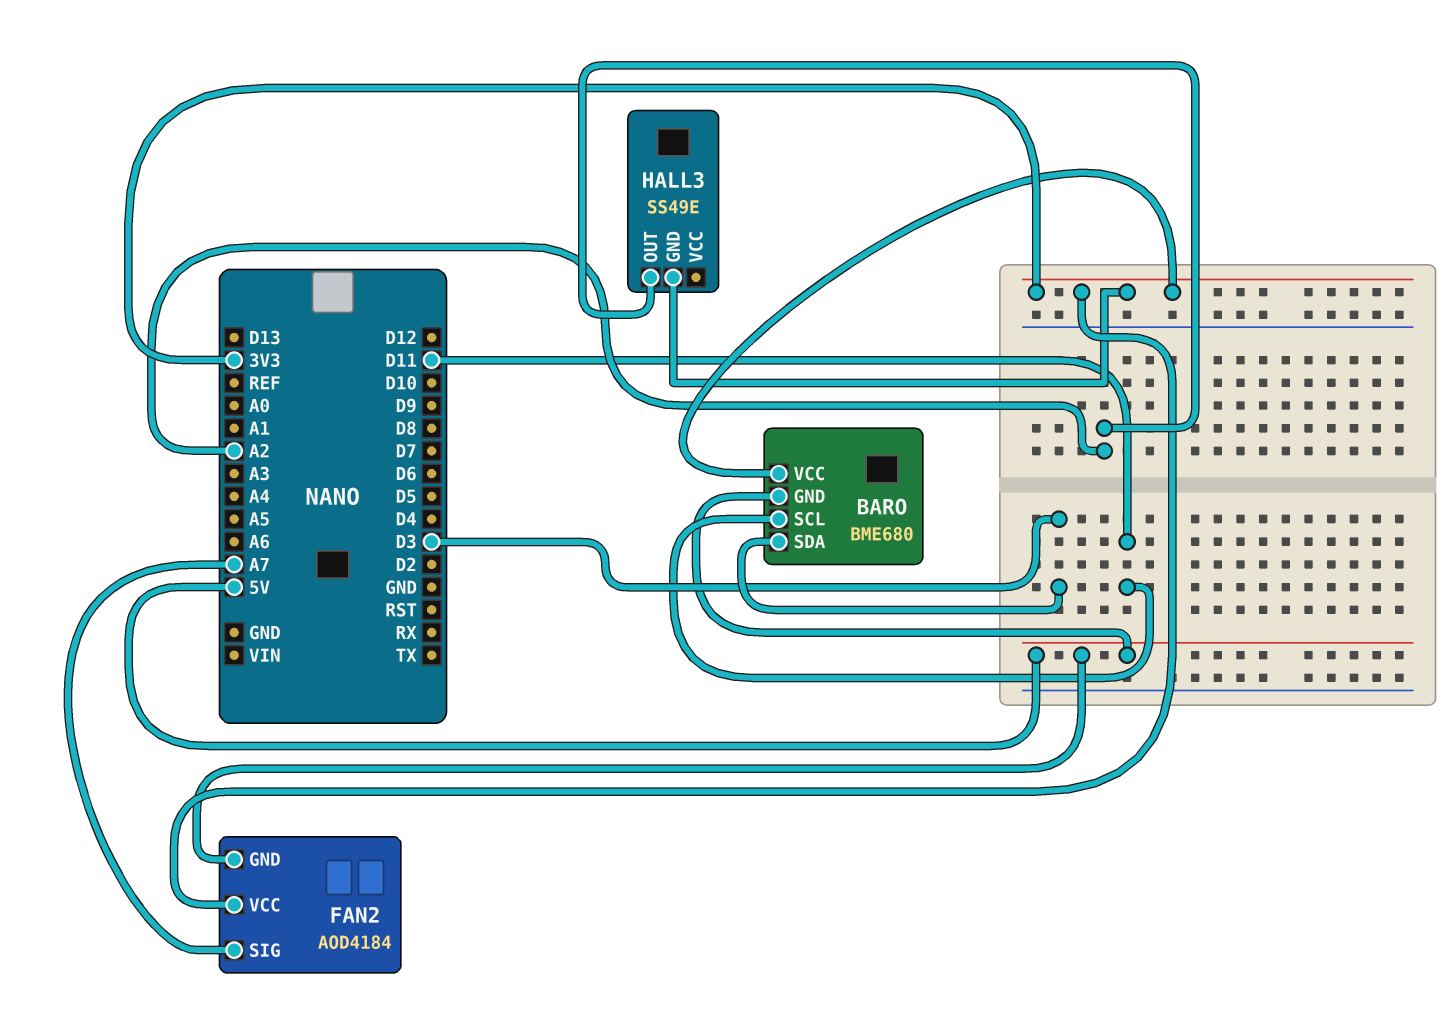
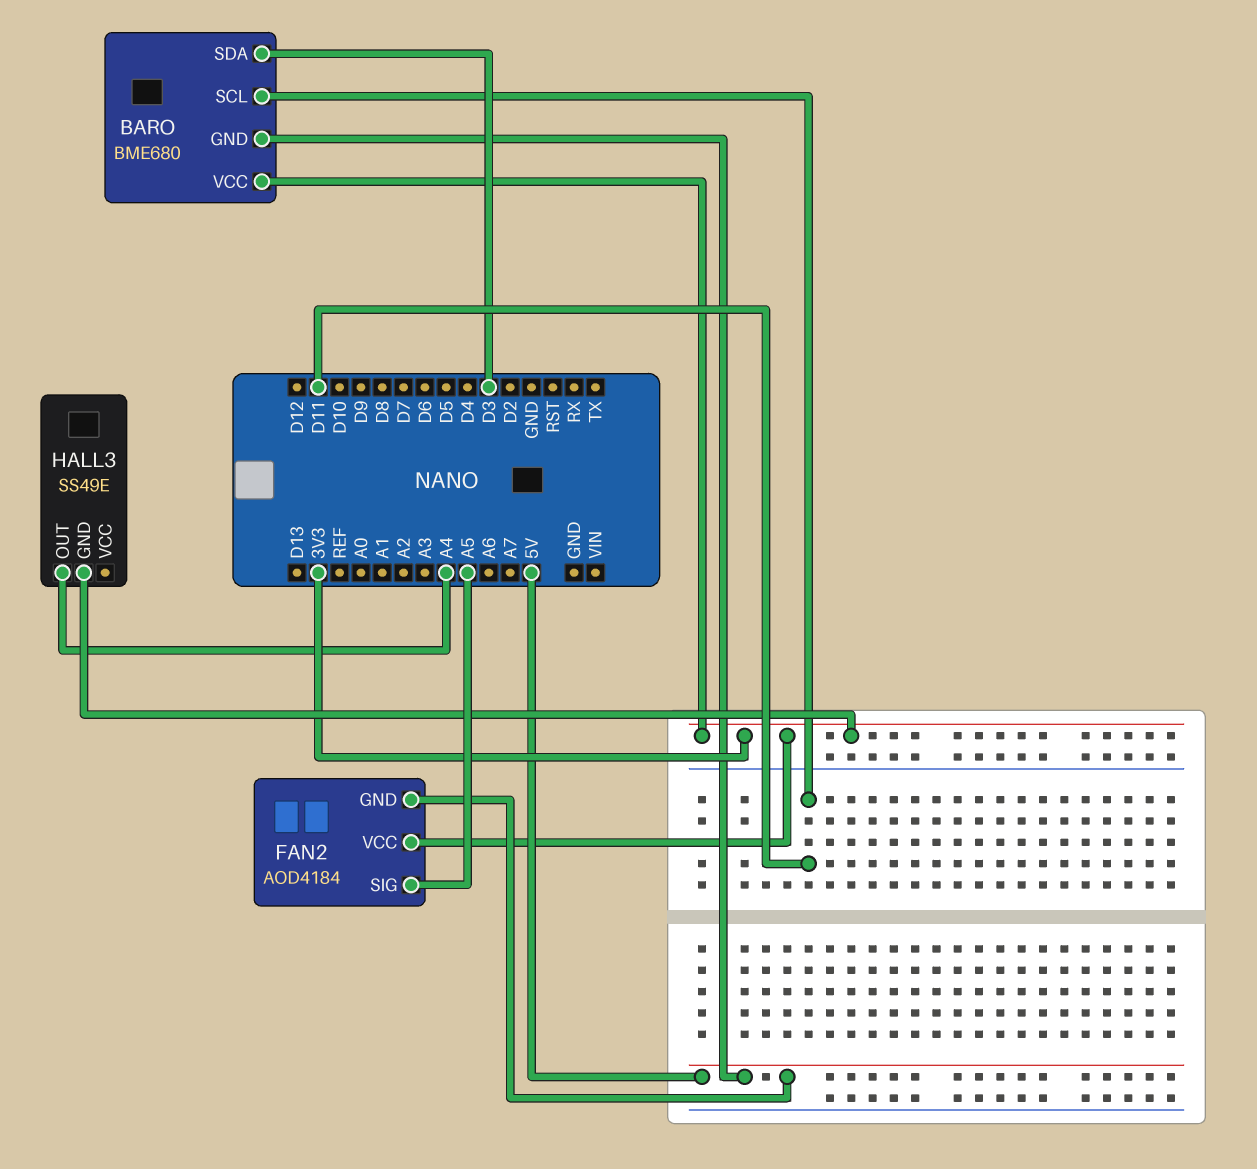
FAN2 pin SIG: A7 -> A5
HALL3 pin OUT: A2 -> A4

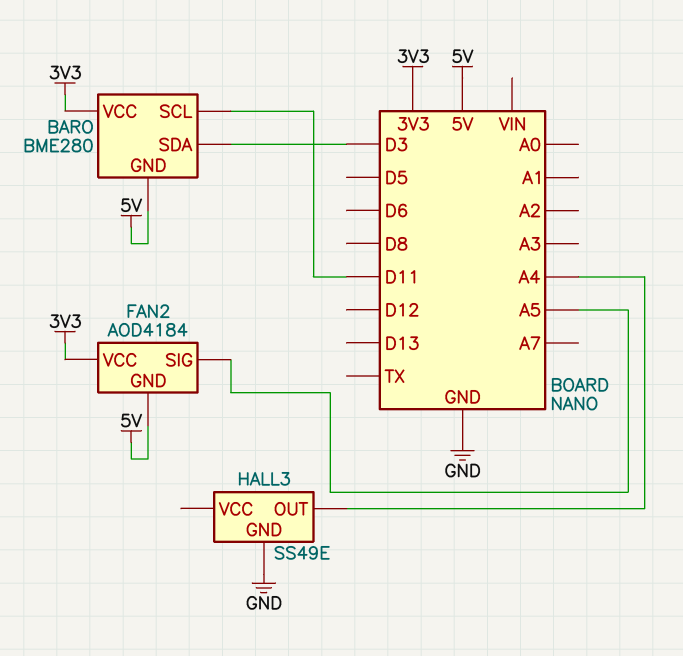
BARO: BME680 -> BME280
HALL3 pin GND: 3V3 -> GND

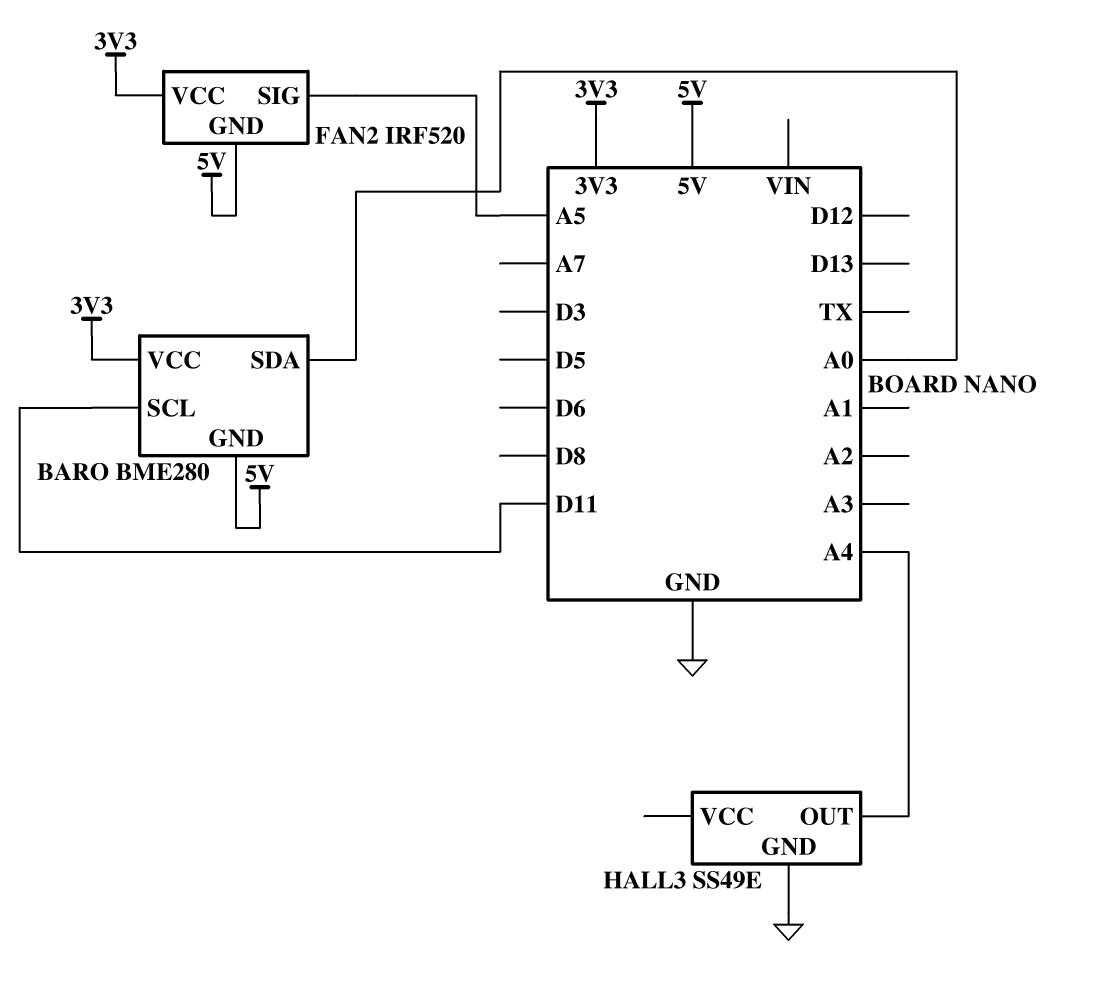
BARO pin SDA: D3 -> A0
FAN2: AOD4184 -> IRF520

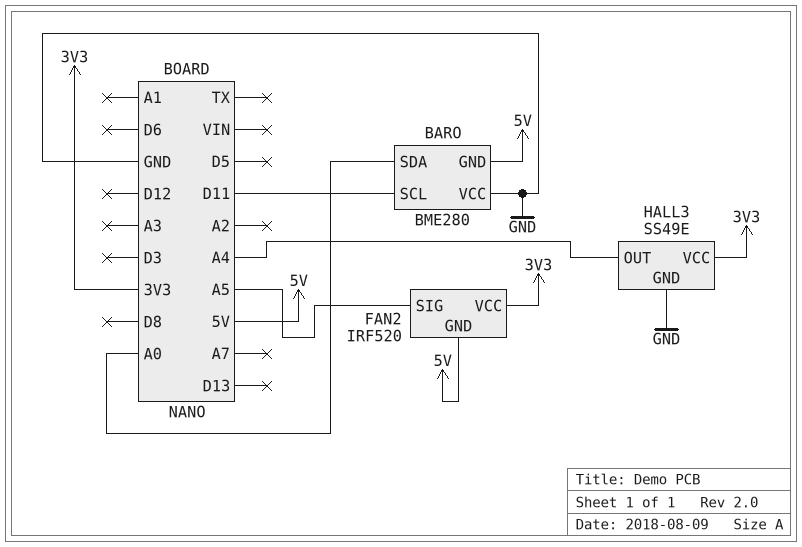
BARO pin VCC: 3V3 -> GND
HALL3 pin VCC: none -> 3V3

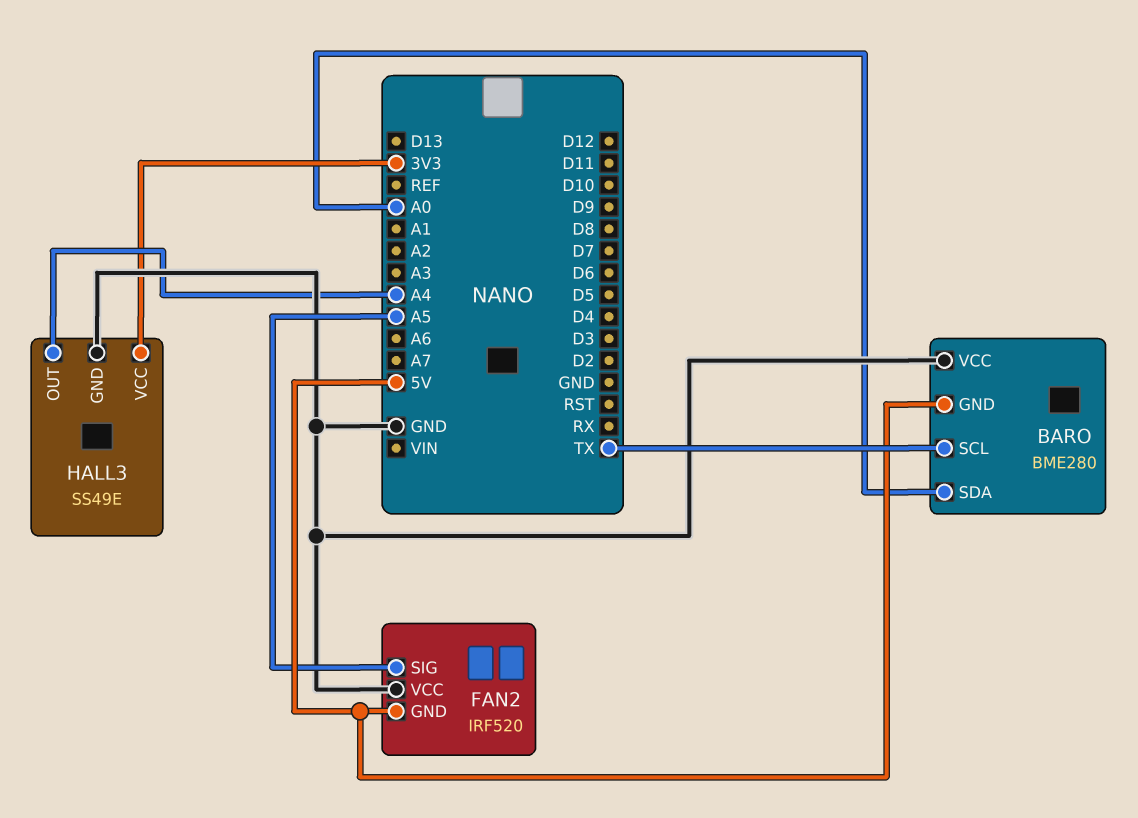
BARO pin SCL: D11 -> TX
FAN2 pin VCC: 3V3 -> GND

